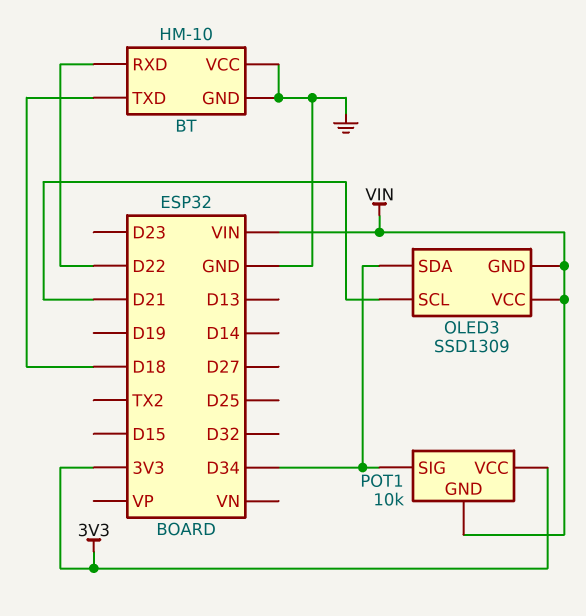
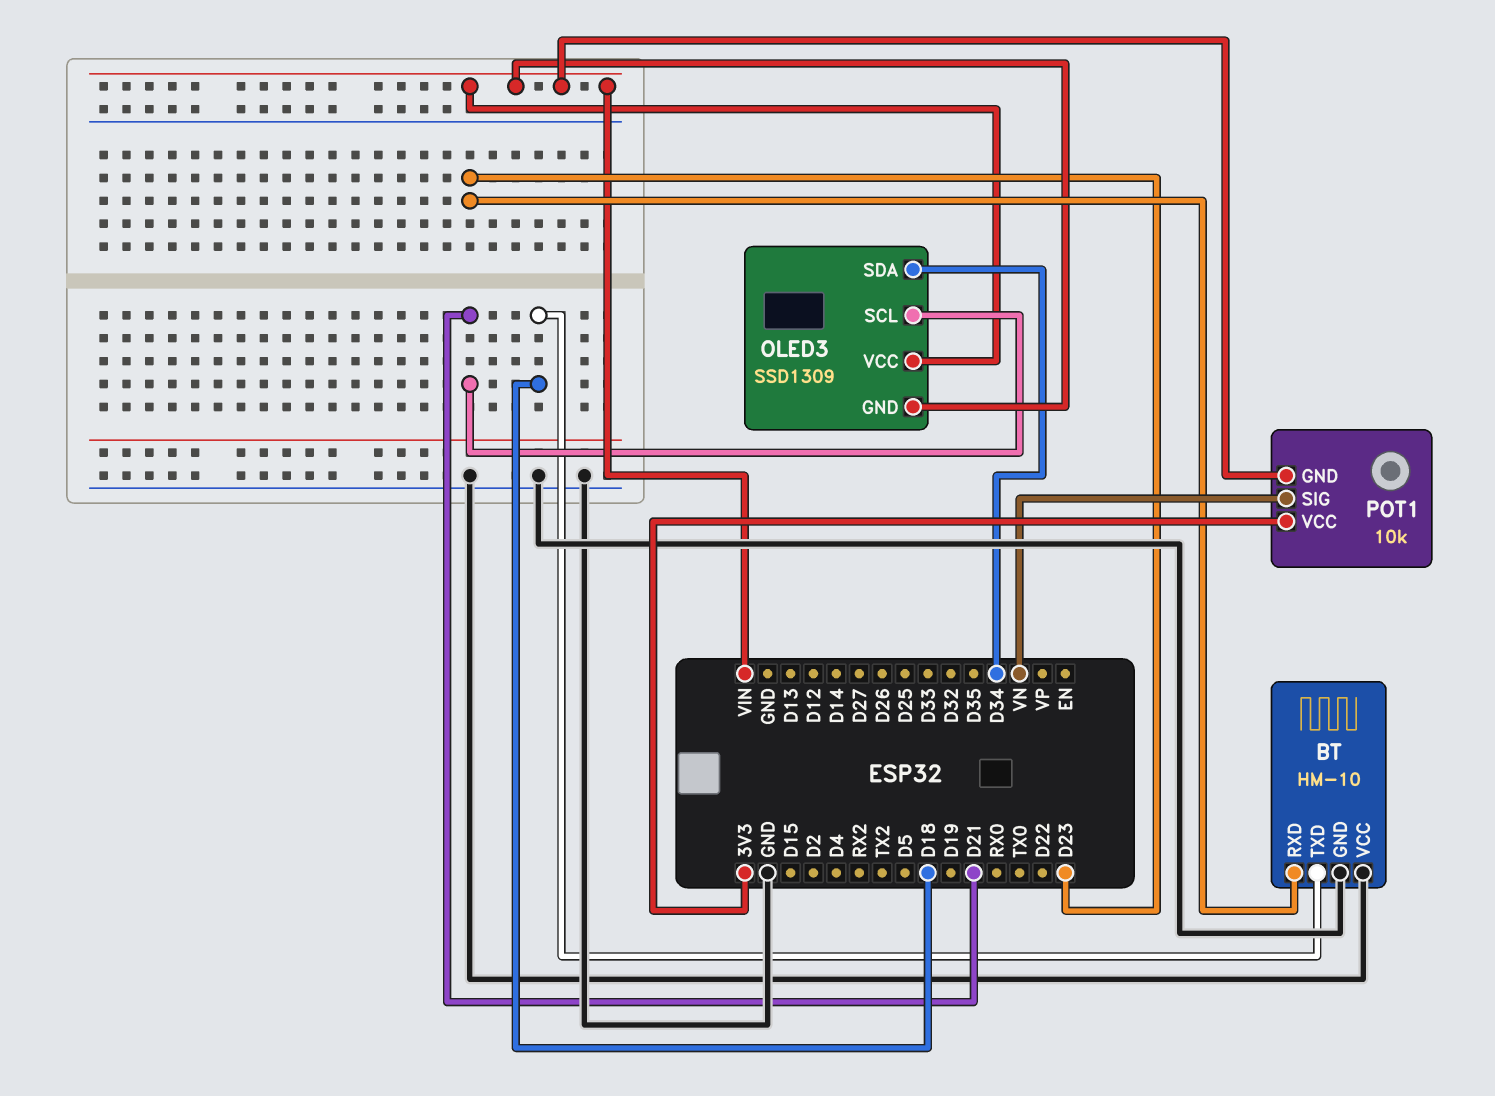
BT pin RXD: D22 -> D23
POT1 pin SIG: D34 -> VN

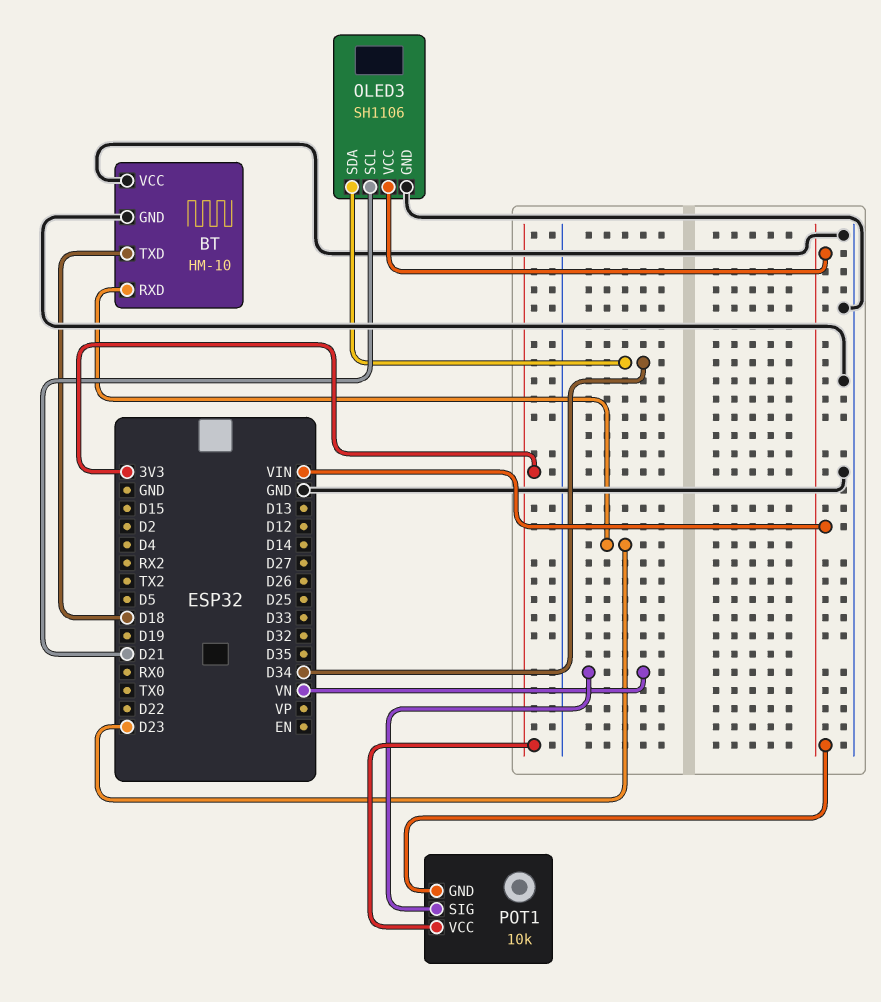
OLED3: SSD1309 -> SH1106
OLED3 pin GND: VIN -> GND

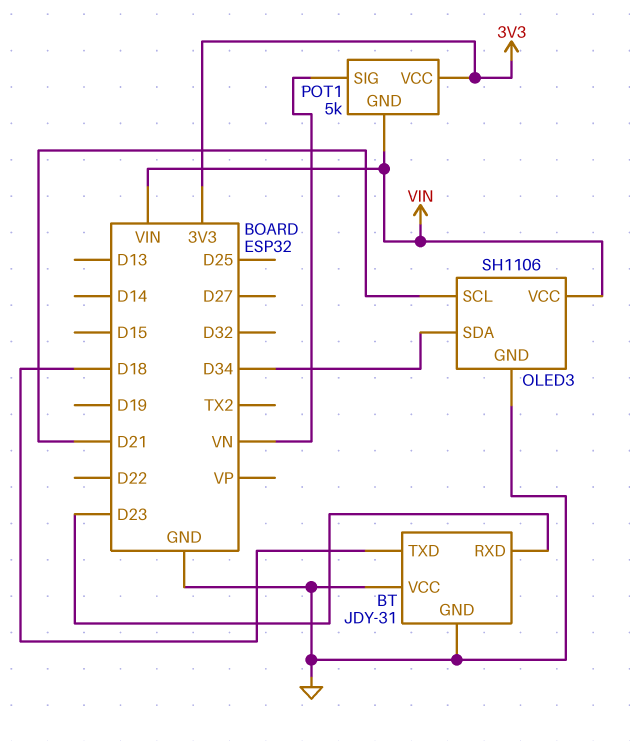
BT: HM-10 -> JDY-31
POT1: 10k -> 5k

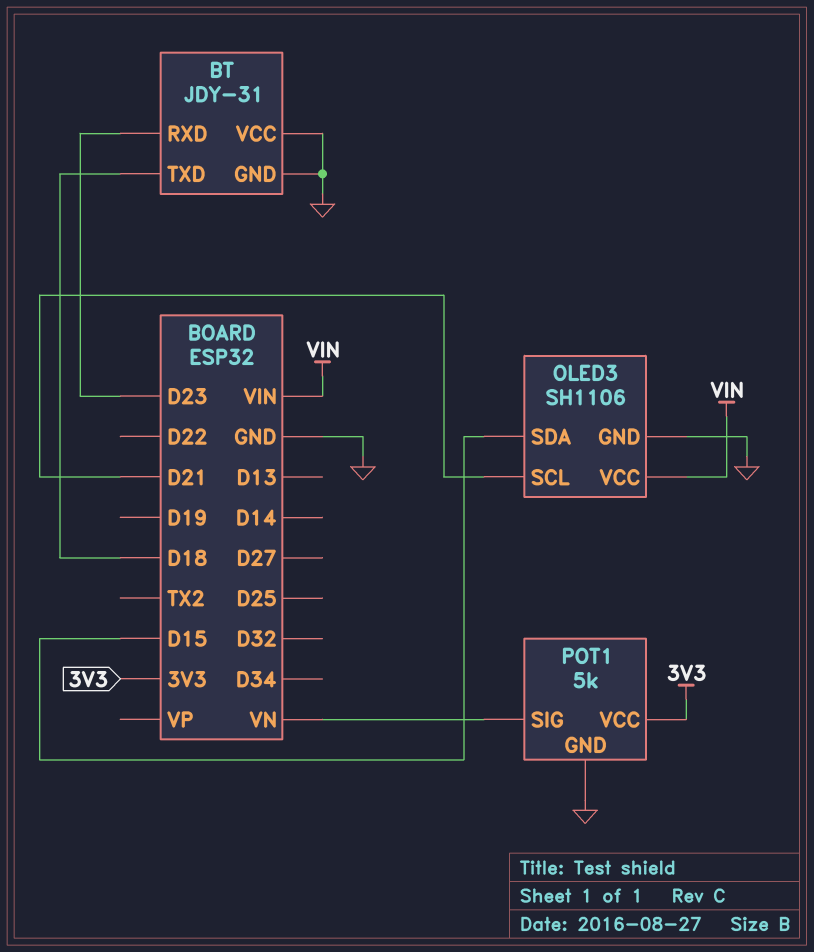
OLED3 pin SDA: D34 -> D15
POT1 pin GND: VIN -> GND

